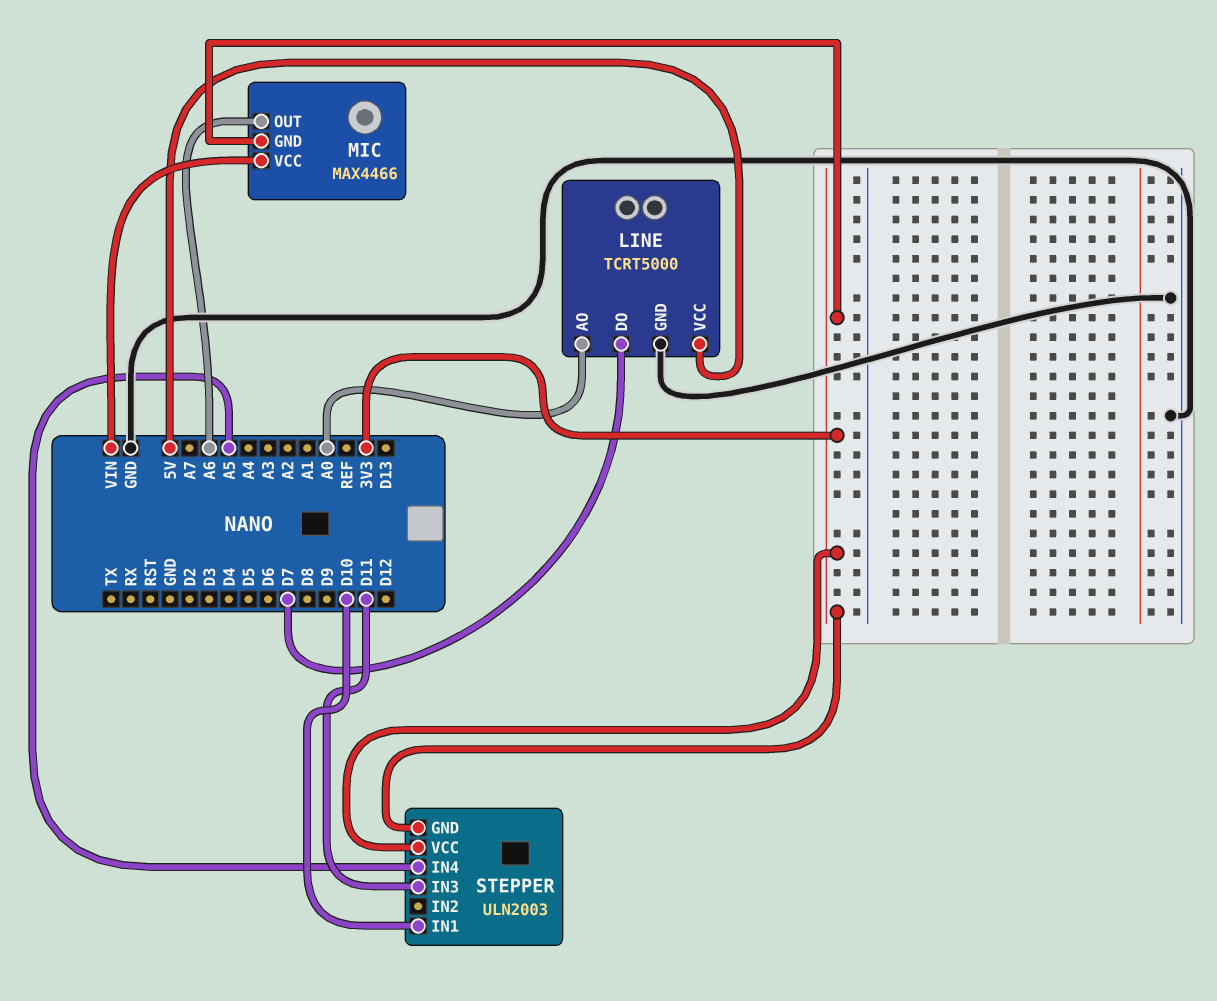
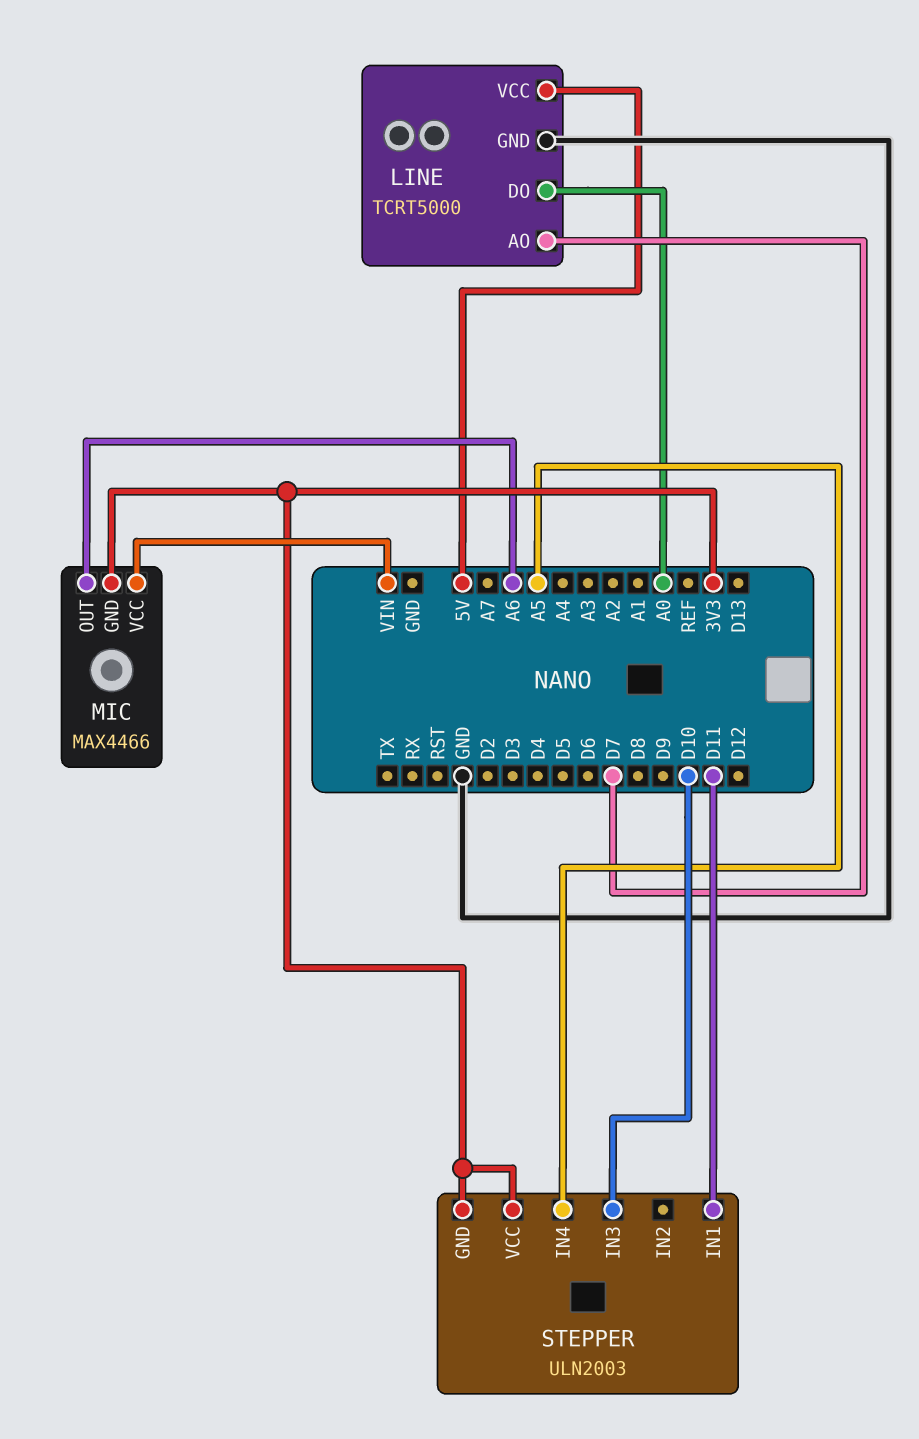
LINE pin AO: A0 -> D7
LINE pin DO: D7 -> A0
STEPPER pin IN1: D10 -> D11
STEPPER pin IN3: D11 -> D10

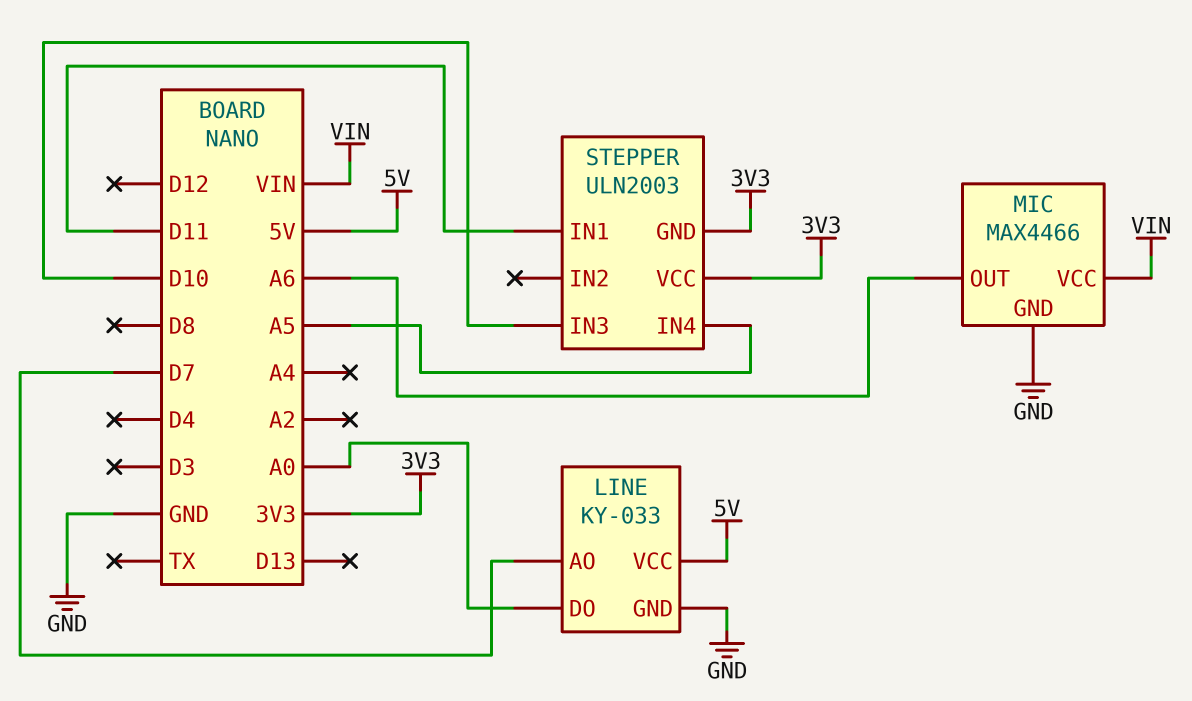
LINE: TCRT5000 -> KY-033
MIC pin GND: 3V3 -> GND

